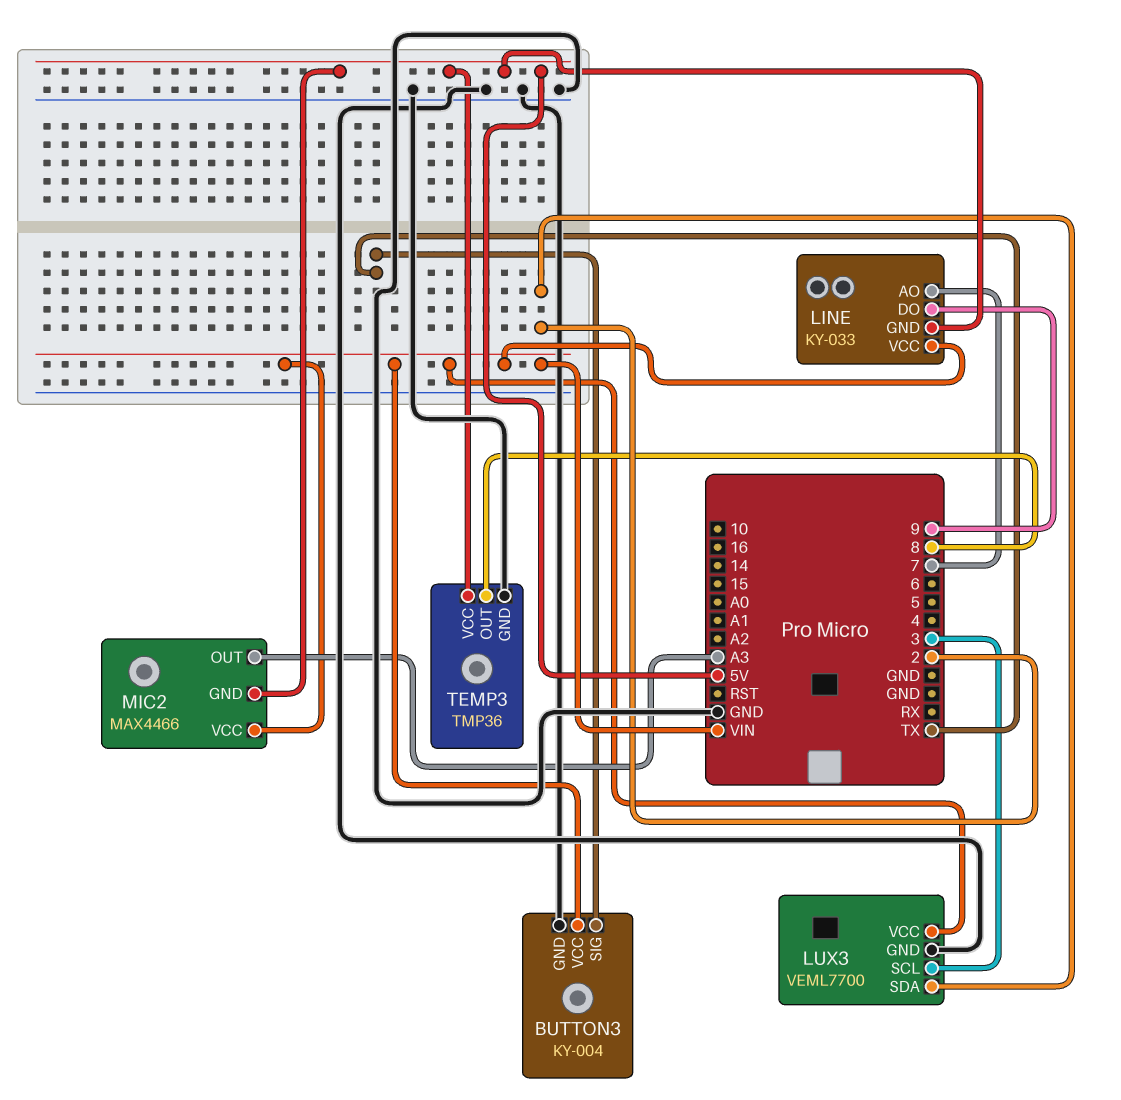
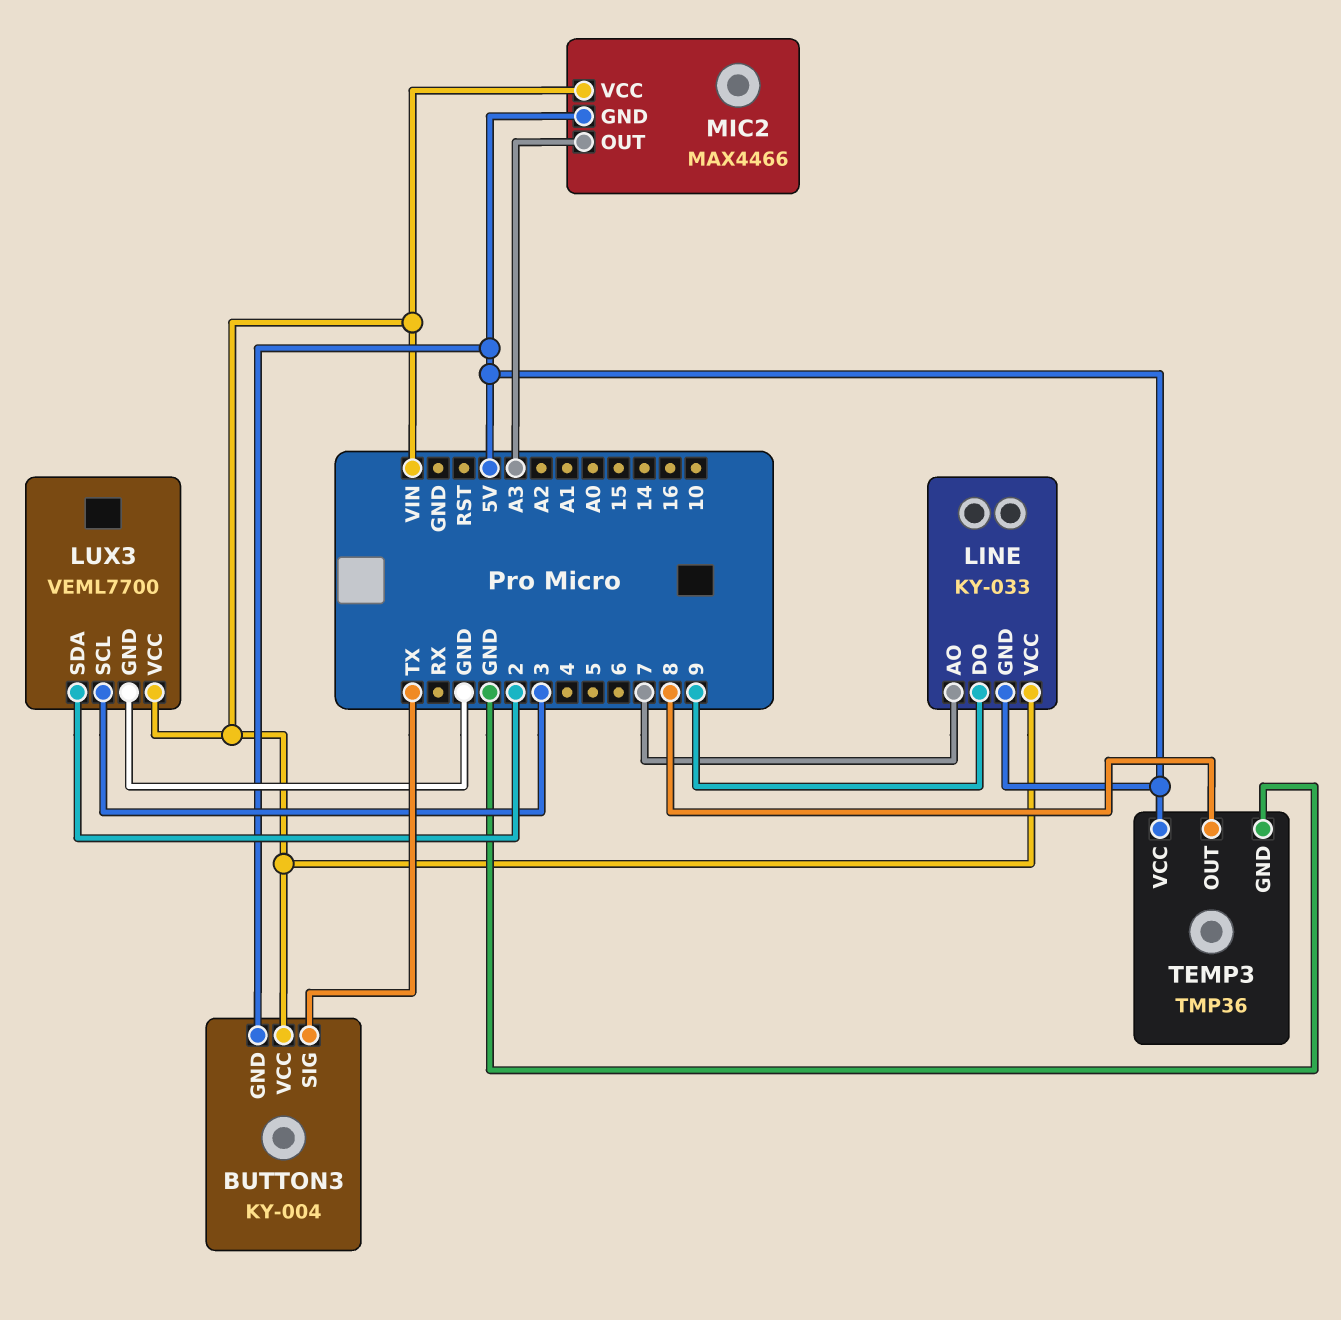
BUTTON3 pin GND: GND -> 5V

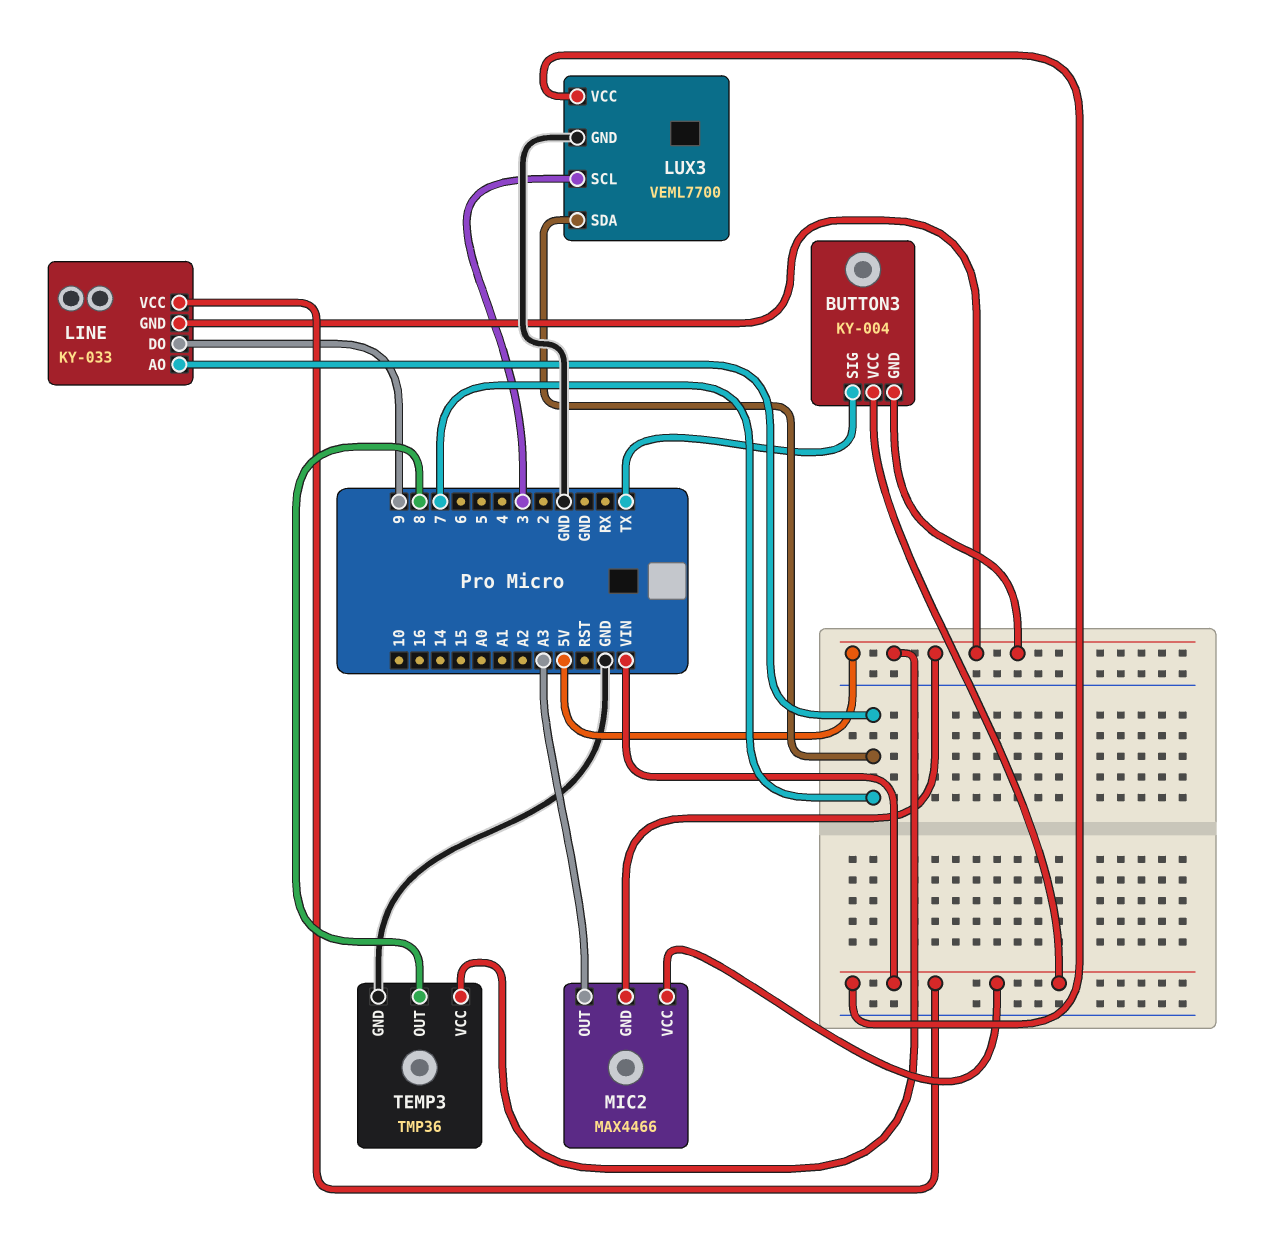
LUX3 pin SDA: 2 -> 7

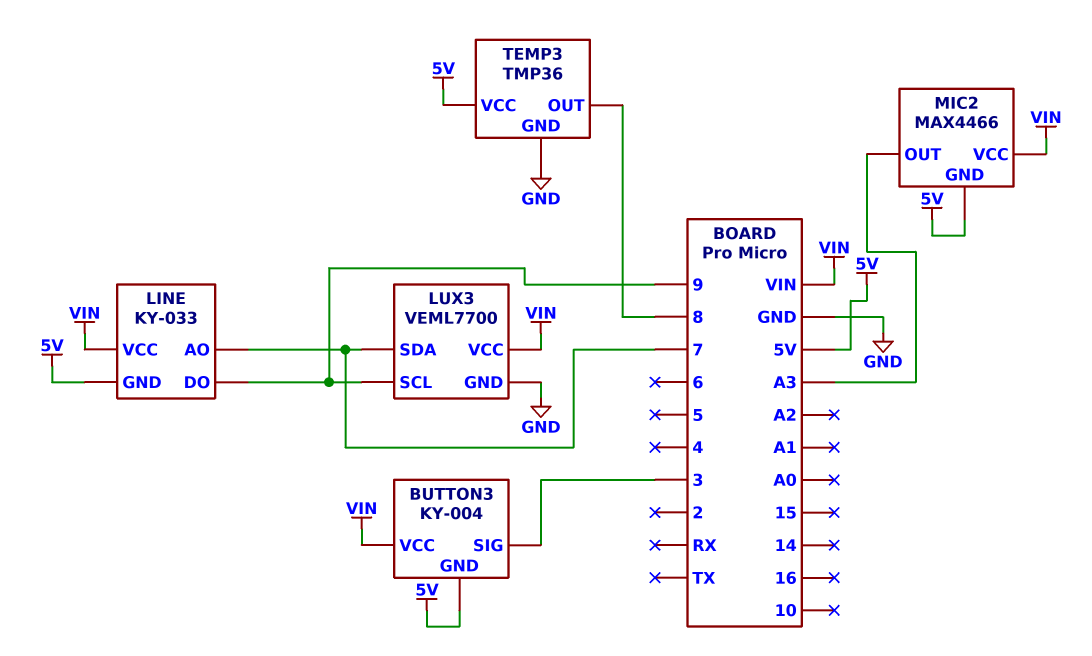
BUTTON3 pin SIG: TX -> 3
LUX3 pin SCL: 3 -> 9

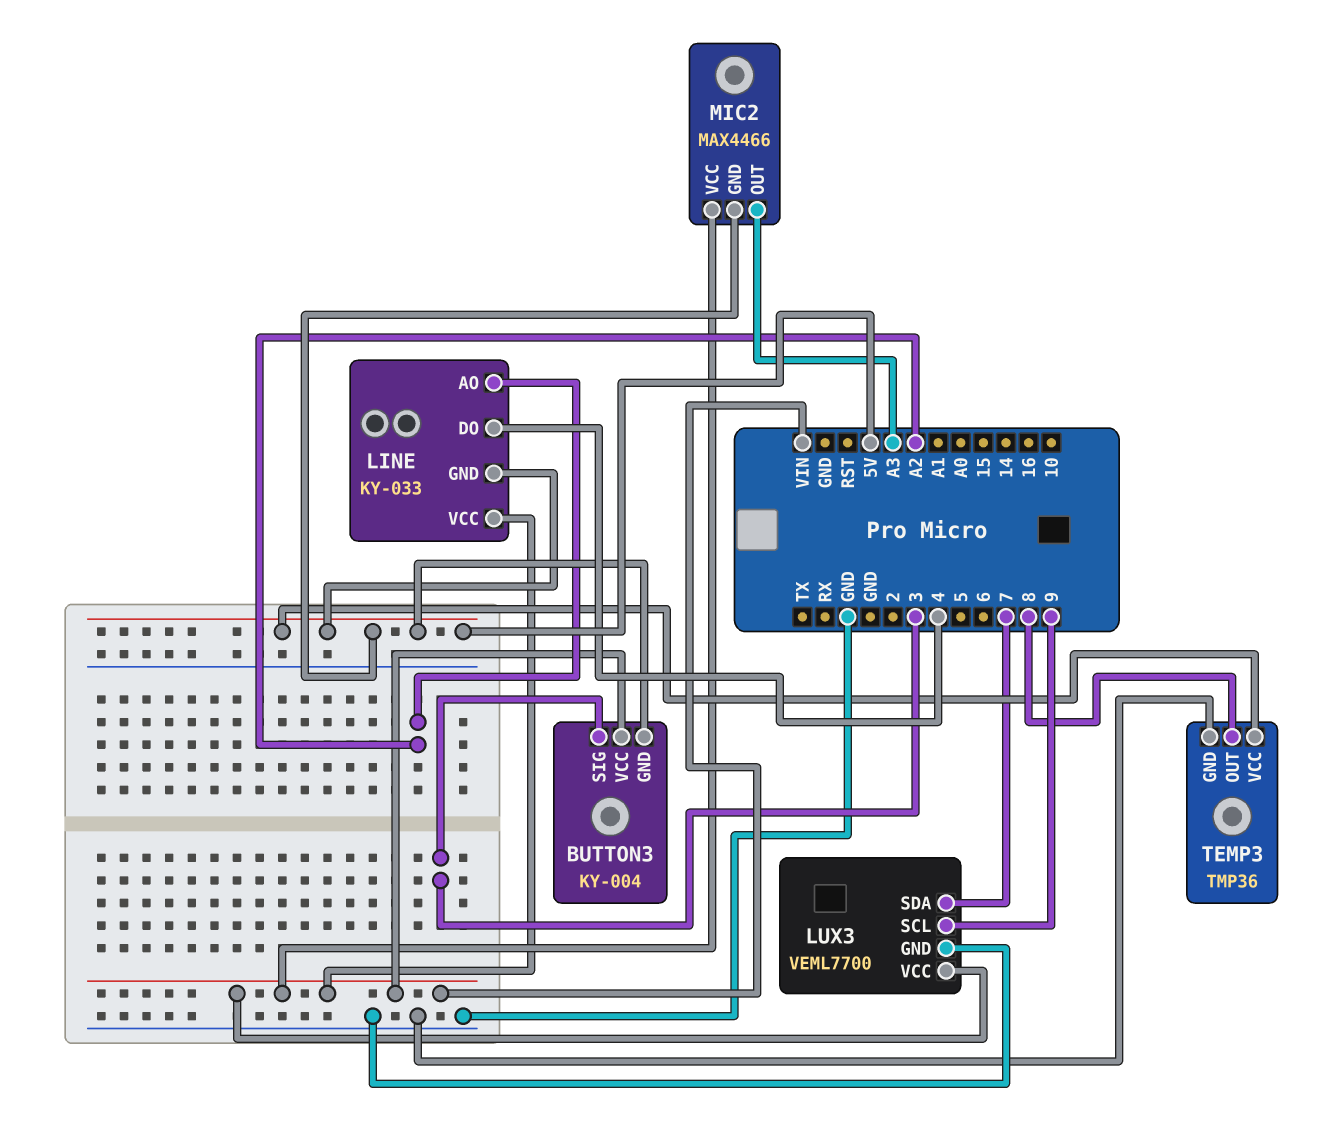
LINE pin AO: 7 -> A2
LINE pin DO: 9 -> 4

